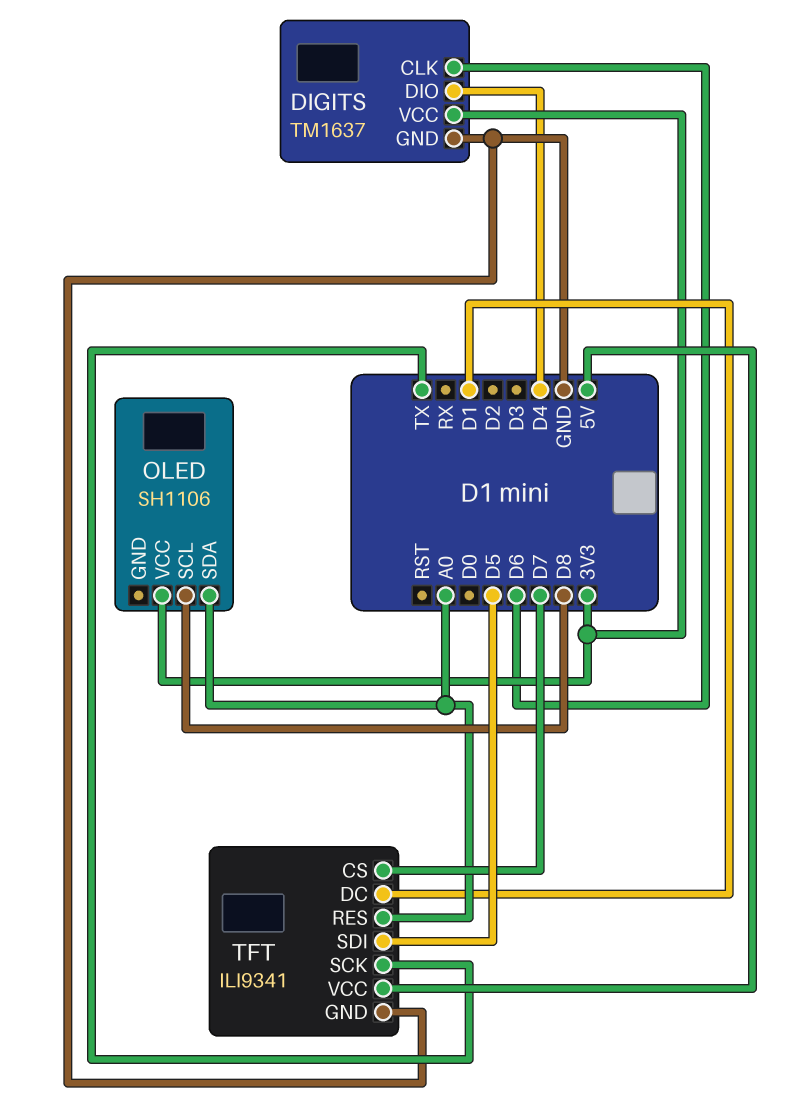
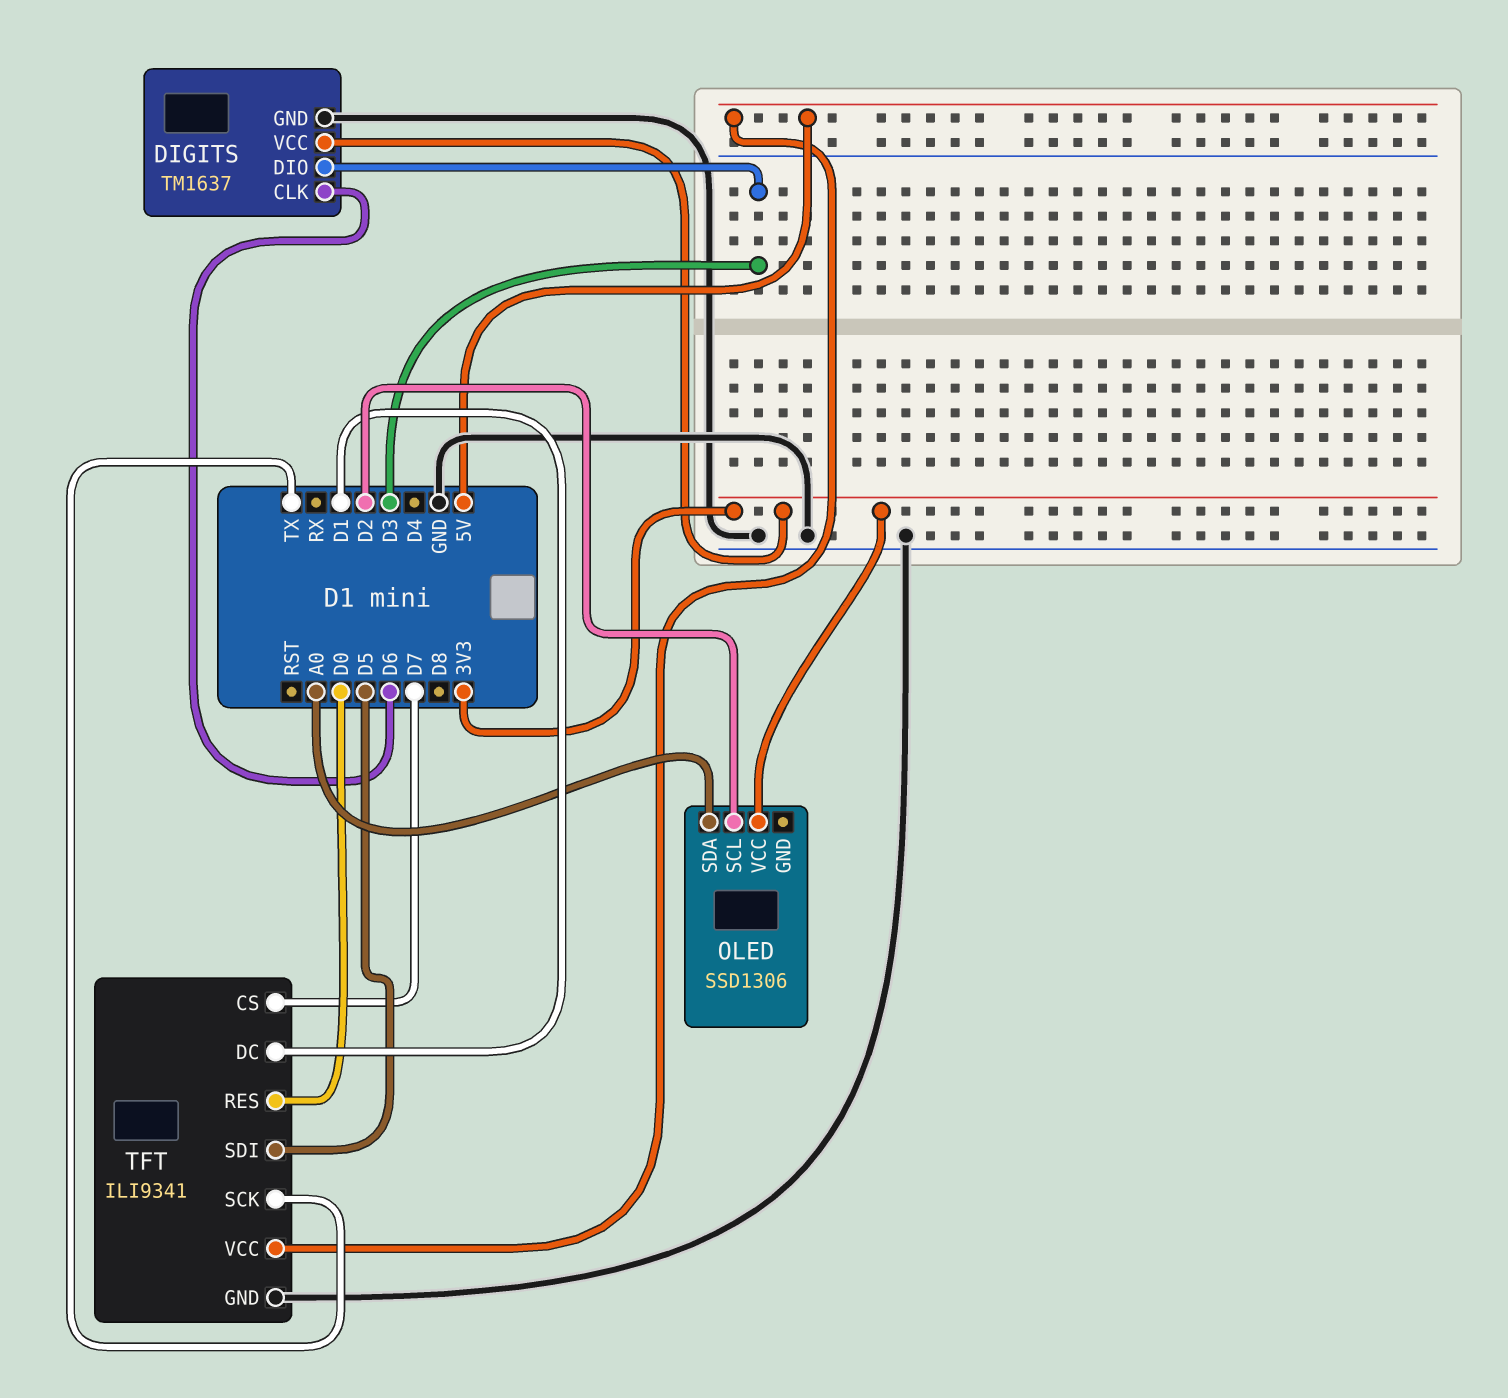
DIGITS pin DIO: D4 -> D3
OLED: SH1106 -> SSD1306
OLED pin SCL: D8 -> D2
TFT pin RES: A0 -> D0

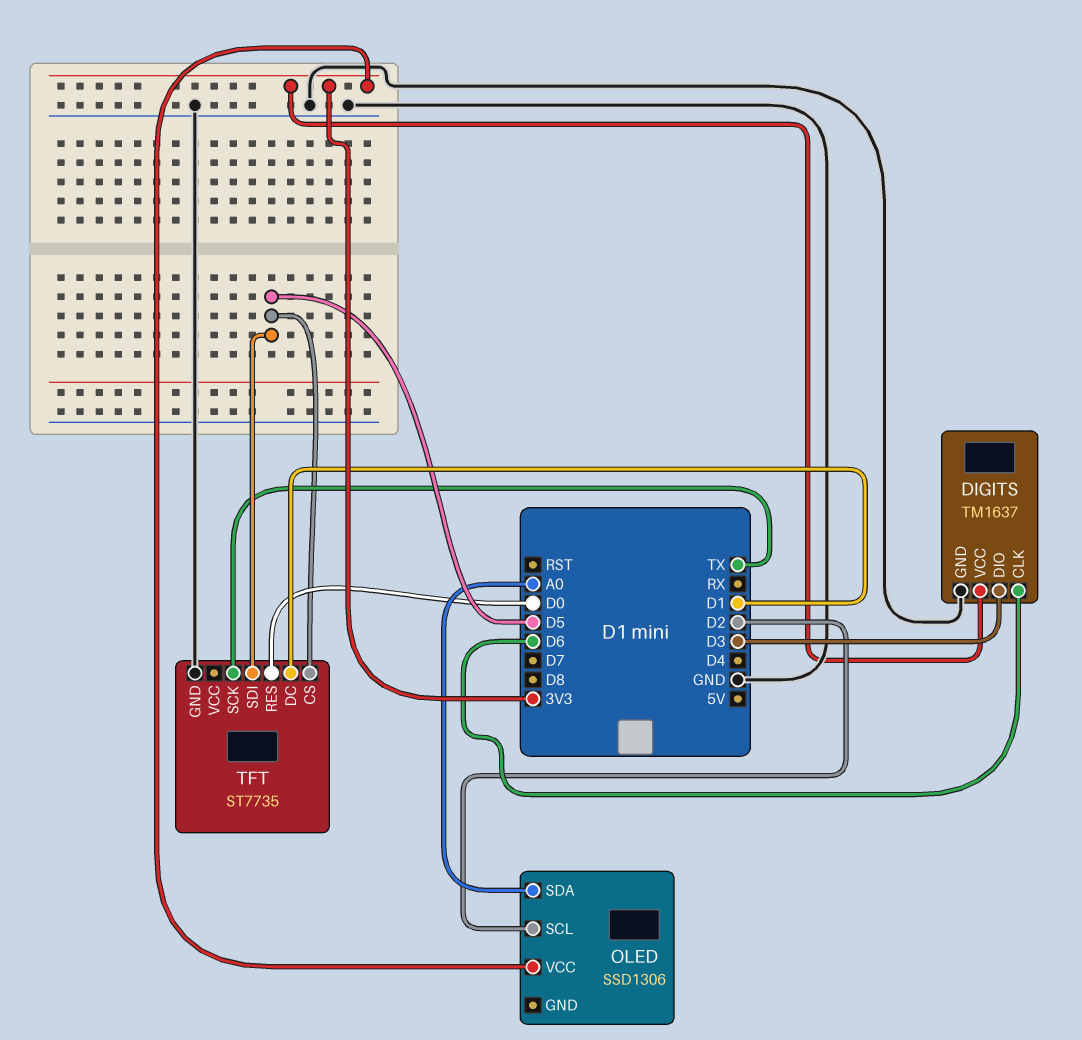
TFT: ILI9341 -> ST7735
TFT pin CS: D7 -> D5
TFT pin VCC: 5V -> none

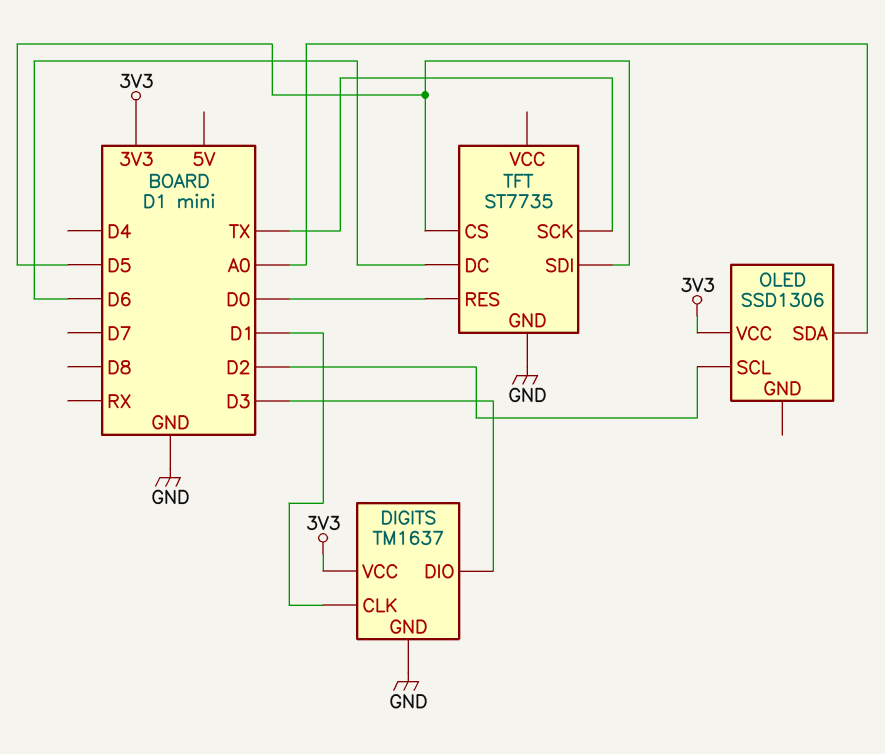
DIGITS pin CLK: D6 -> D1
TFT pin DC: D1 -> D6

